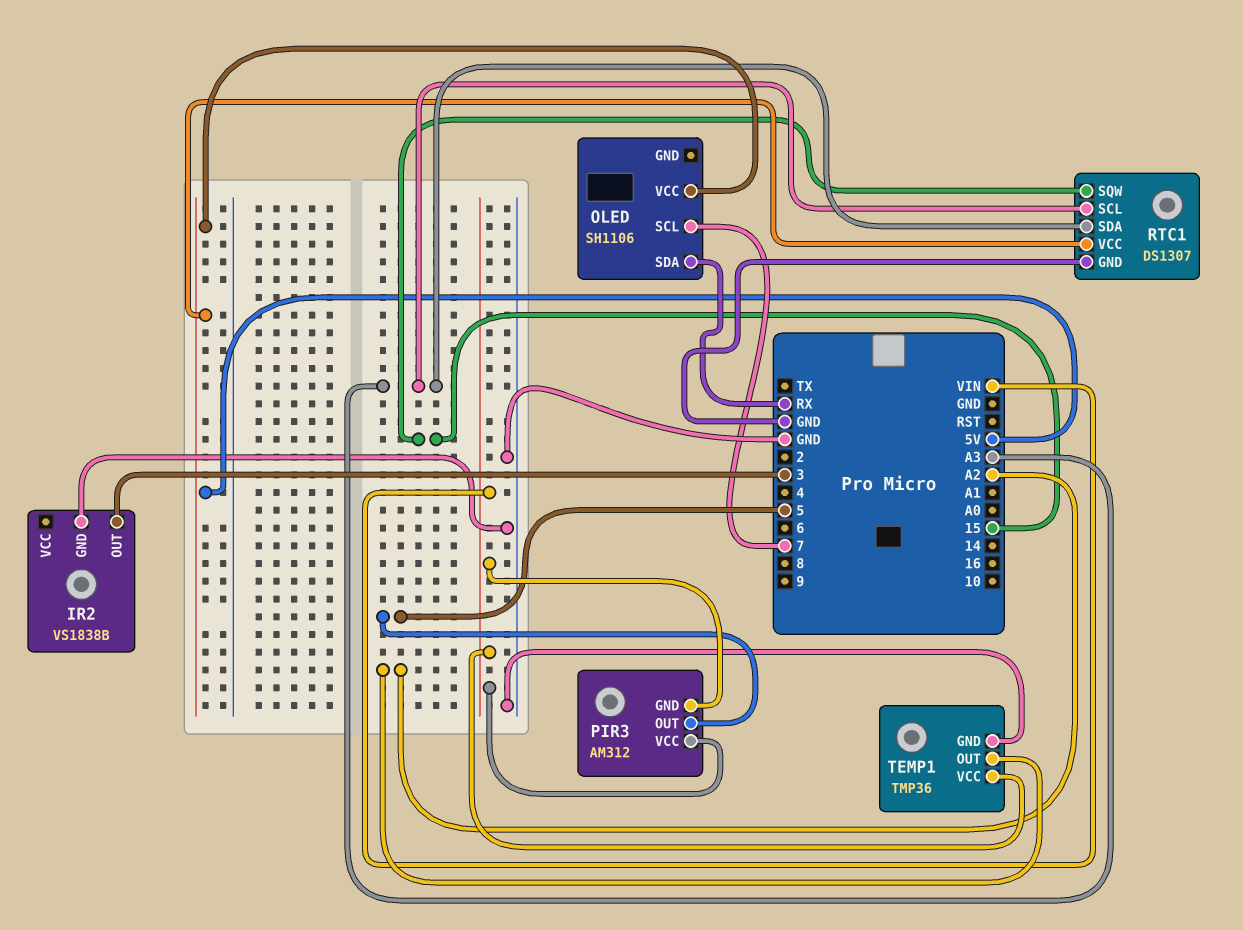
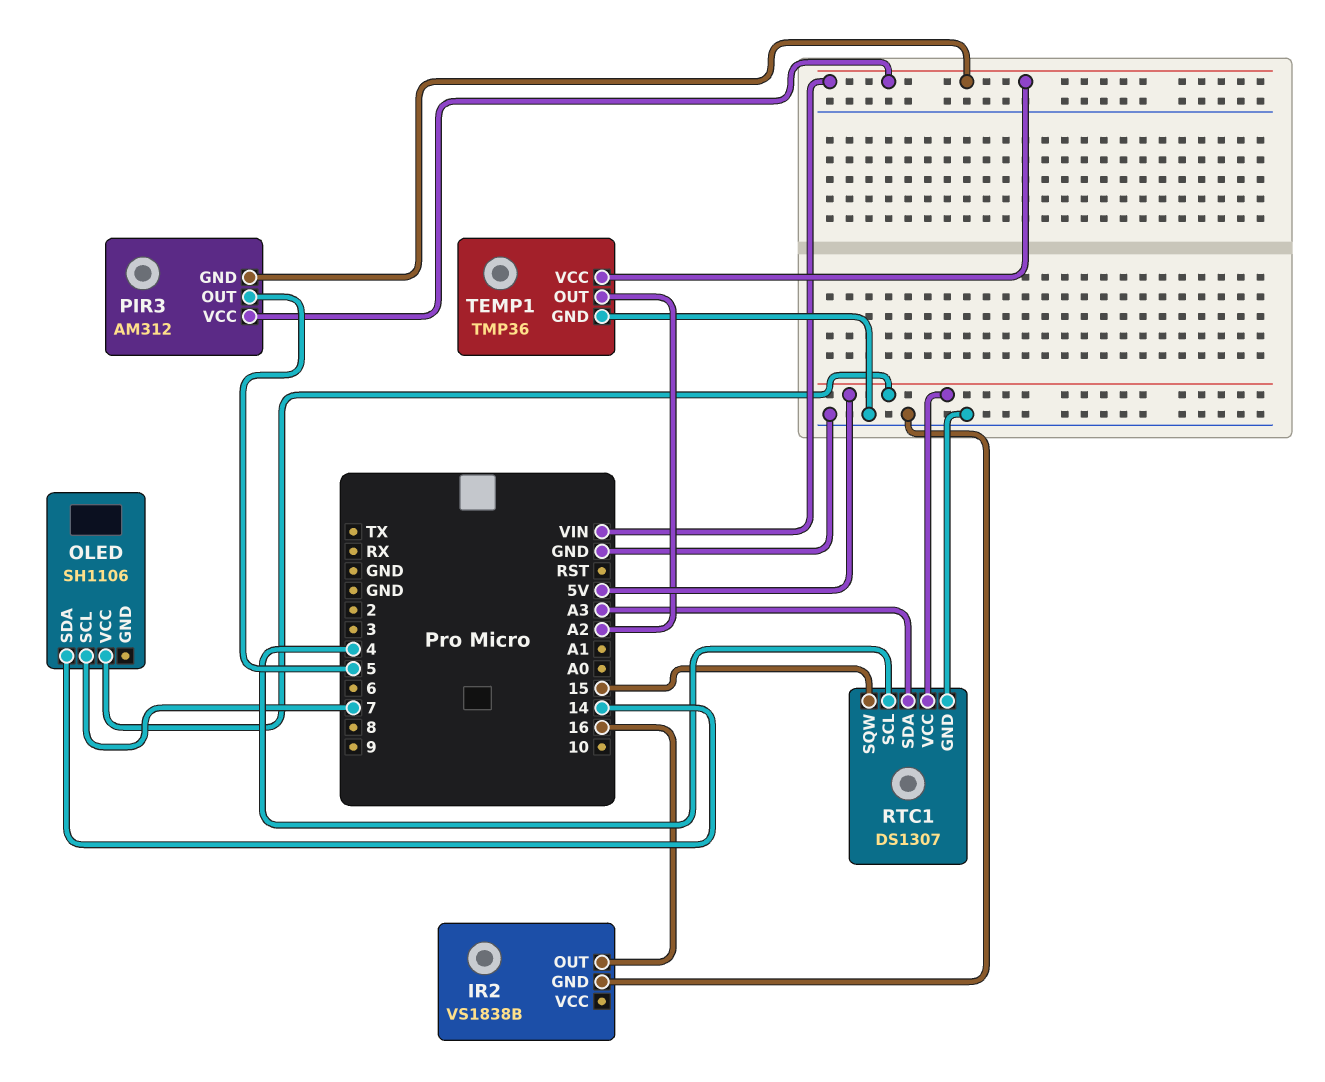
IR2 pin OUT: 3 -> 16
OLED pin SDA: RX -> 14
RTC1 pin SCL: A3 -> 4

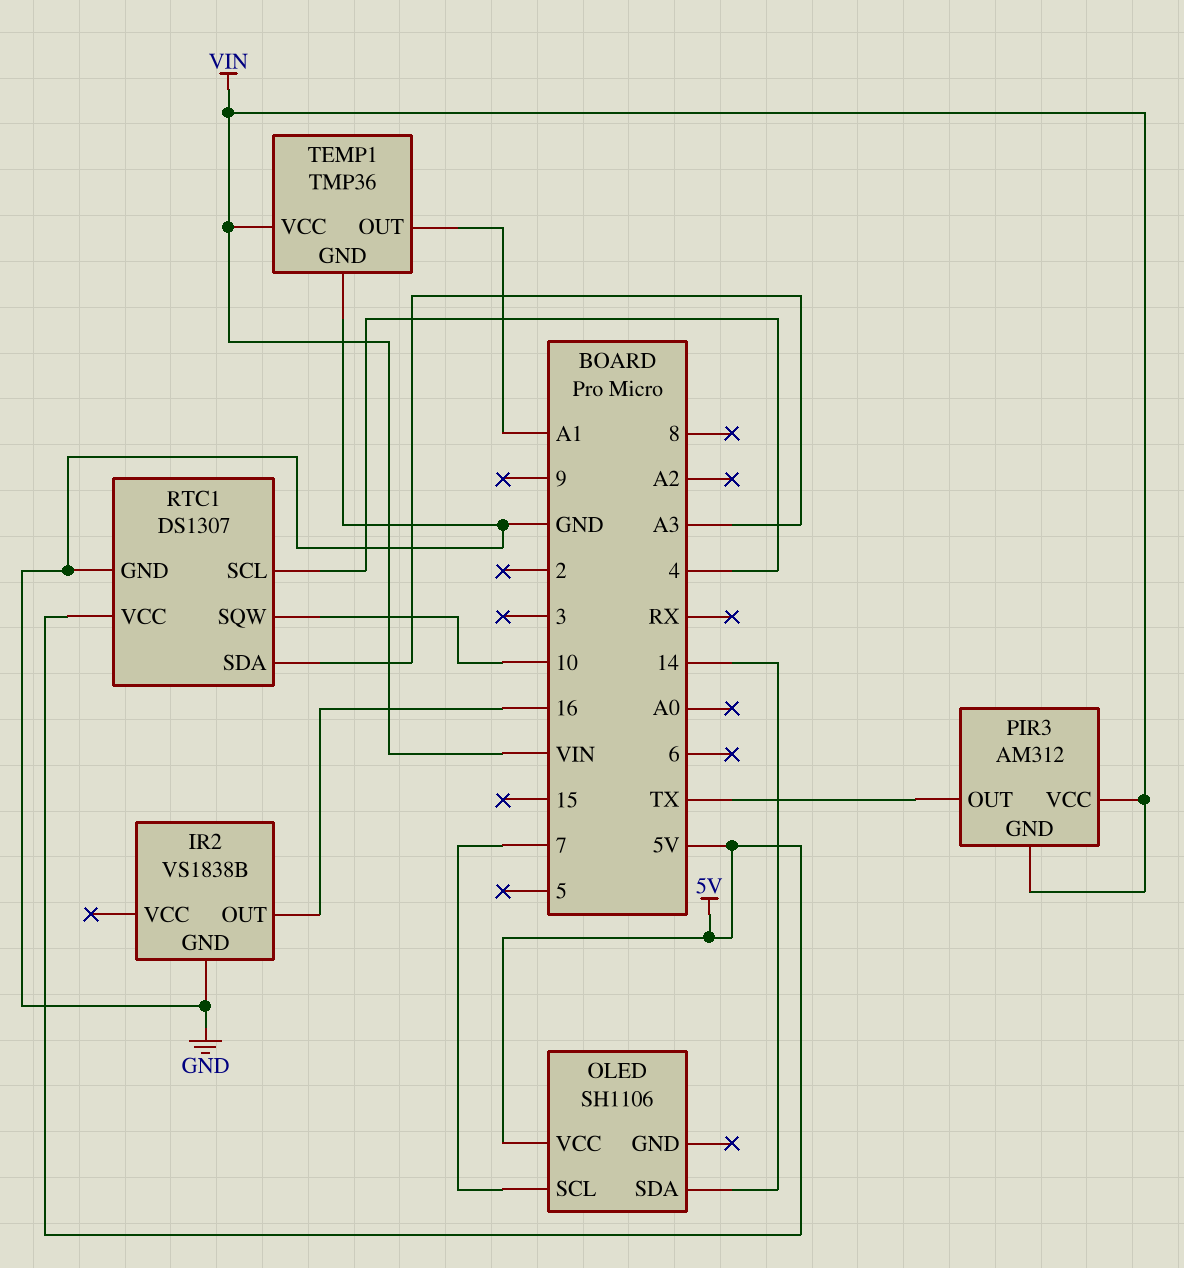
PIR3 pin OUT: 5 -> TX
RTC1 pin SQW: 15 -> 10
TEMP1 pin OUT: A2 -> A1

